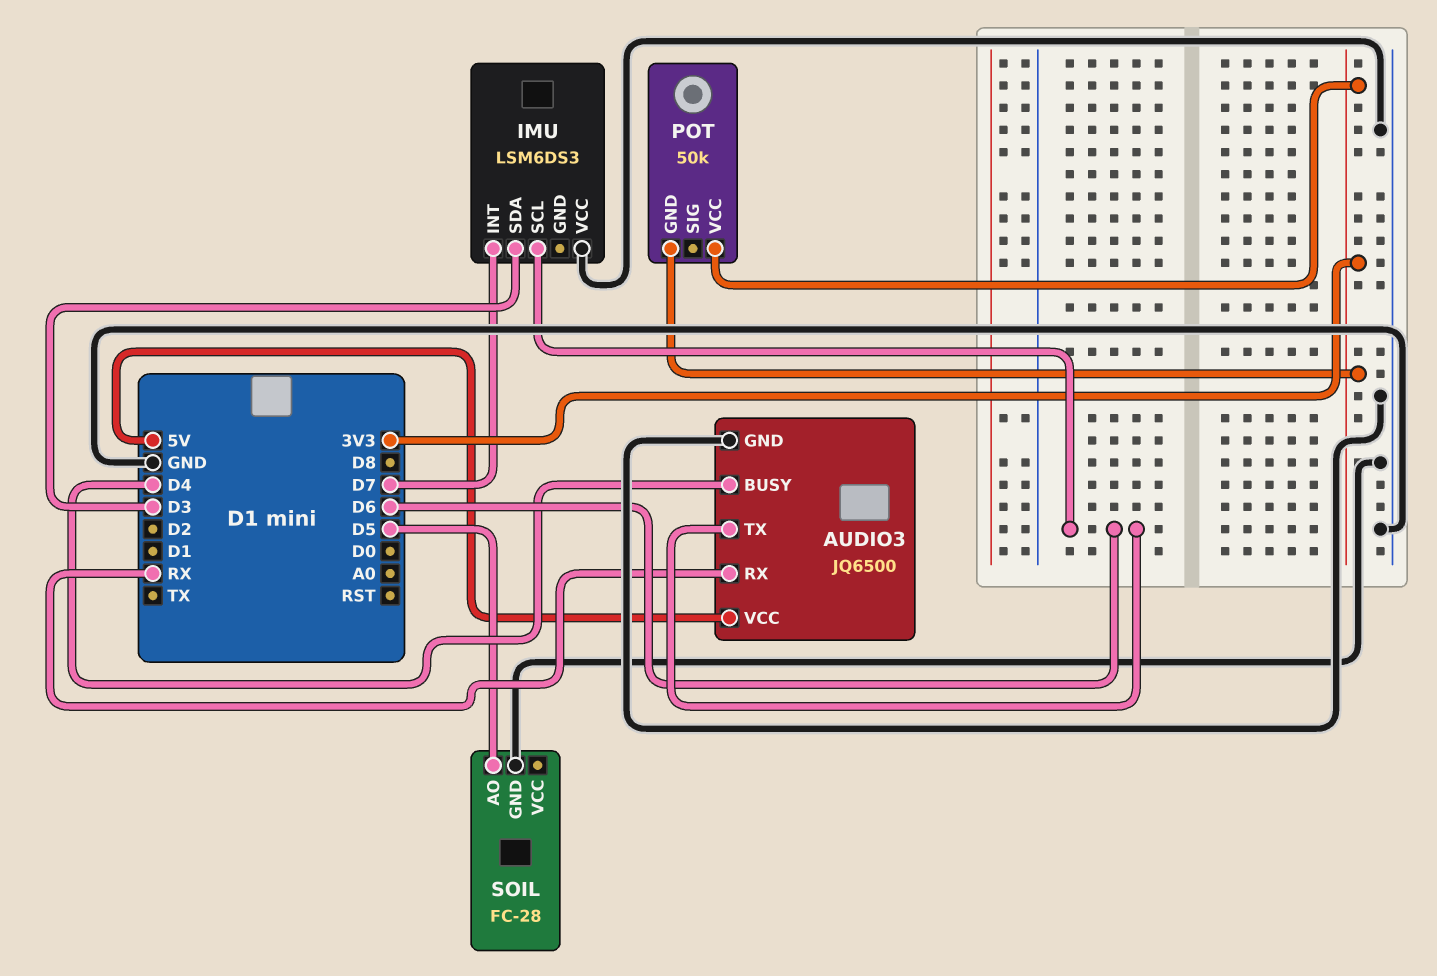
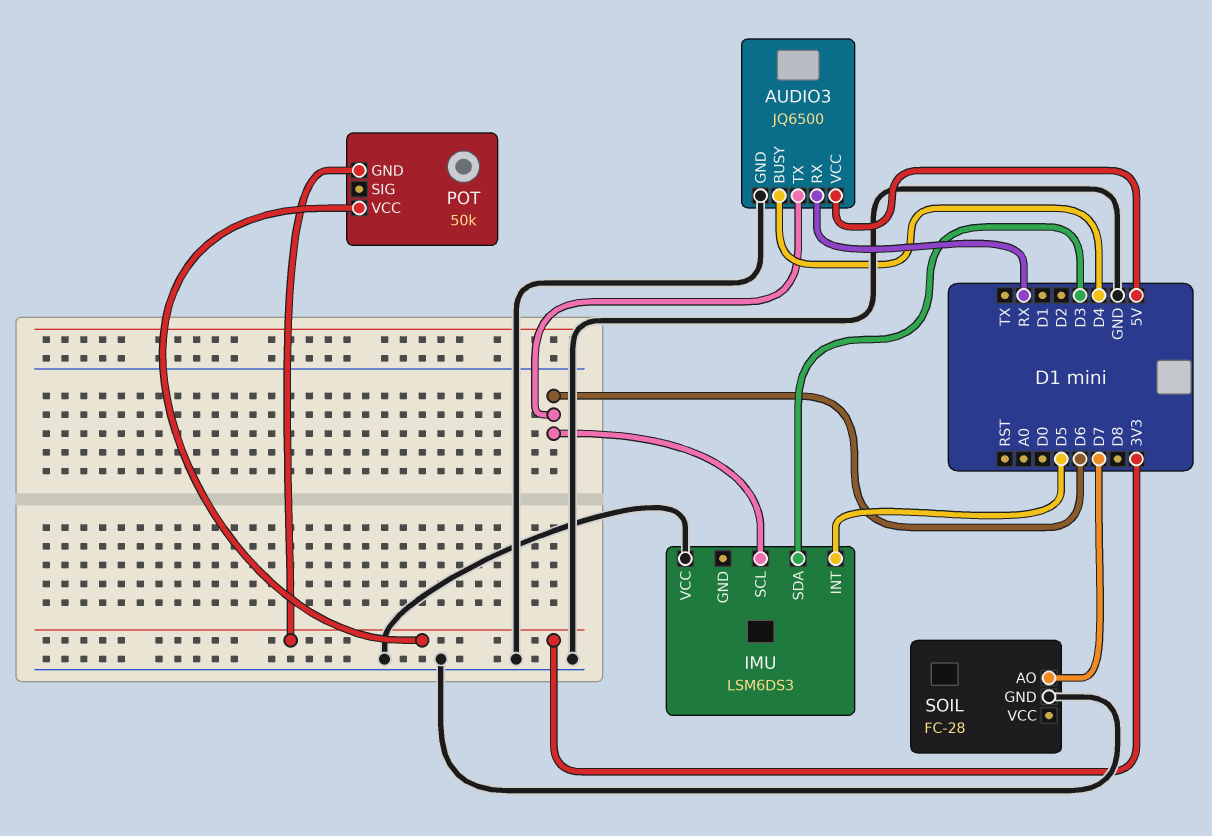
IMU pin INT: D7 -> D5
SOIL pin AO: D5 -> D7

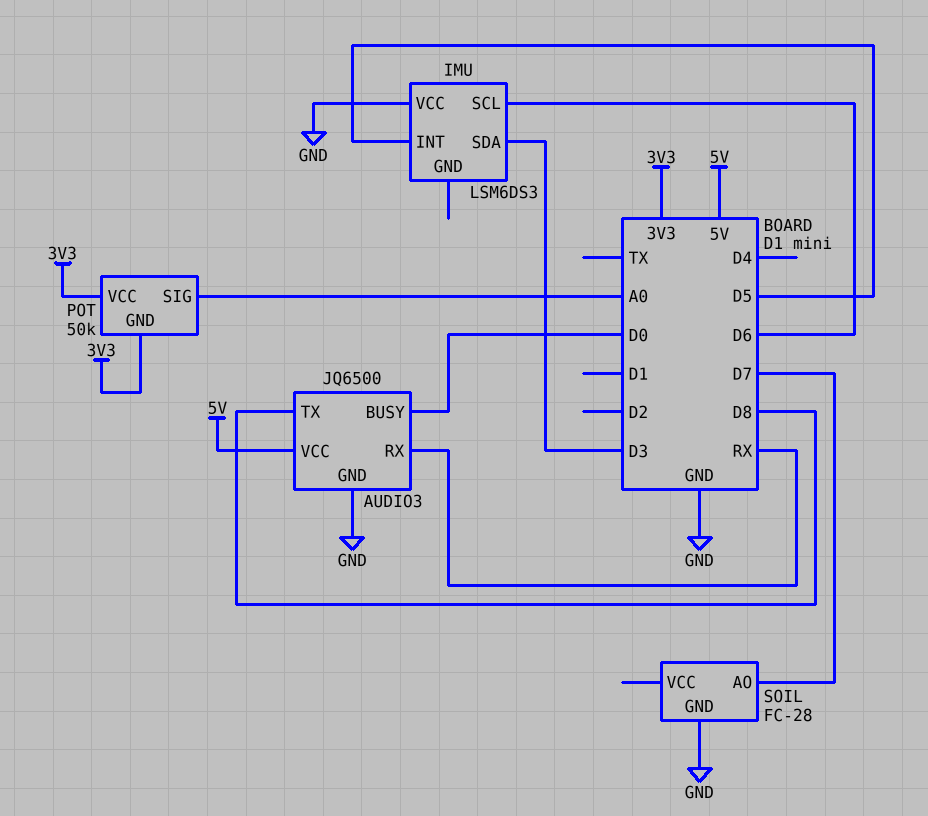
AUDIO3 pin BUSY: D4 -> D0
AUDIO3 pin TX: D6 -> D8
POT pin SIG: none -> A0

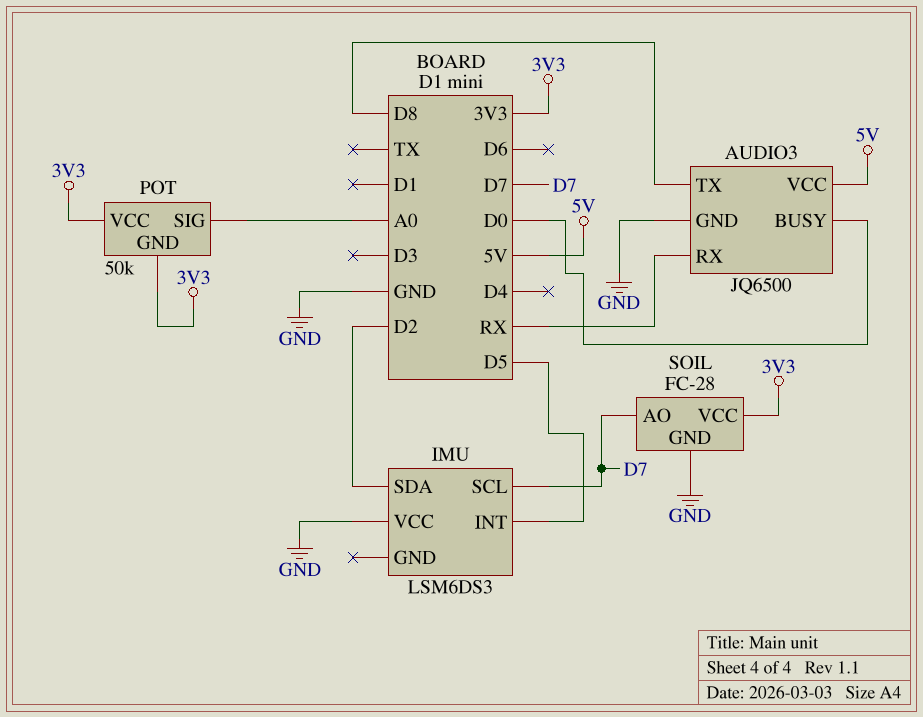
IMU pin SCL: D6 -> D7
IMU pin SDA: D3 -> D2
SOIL pin VCC: none -> 3V3

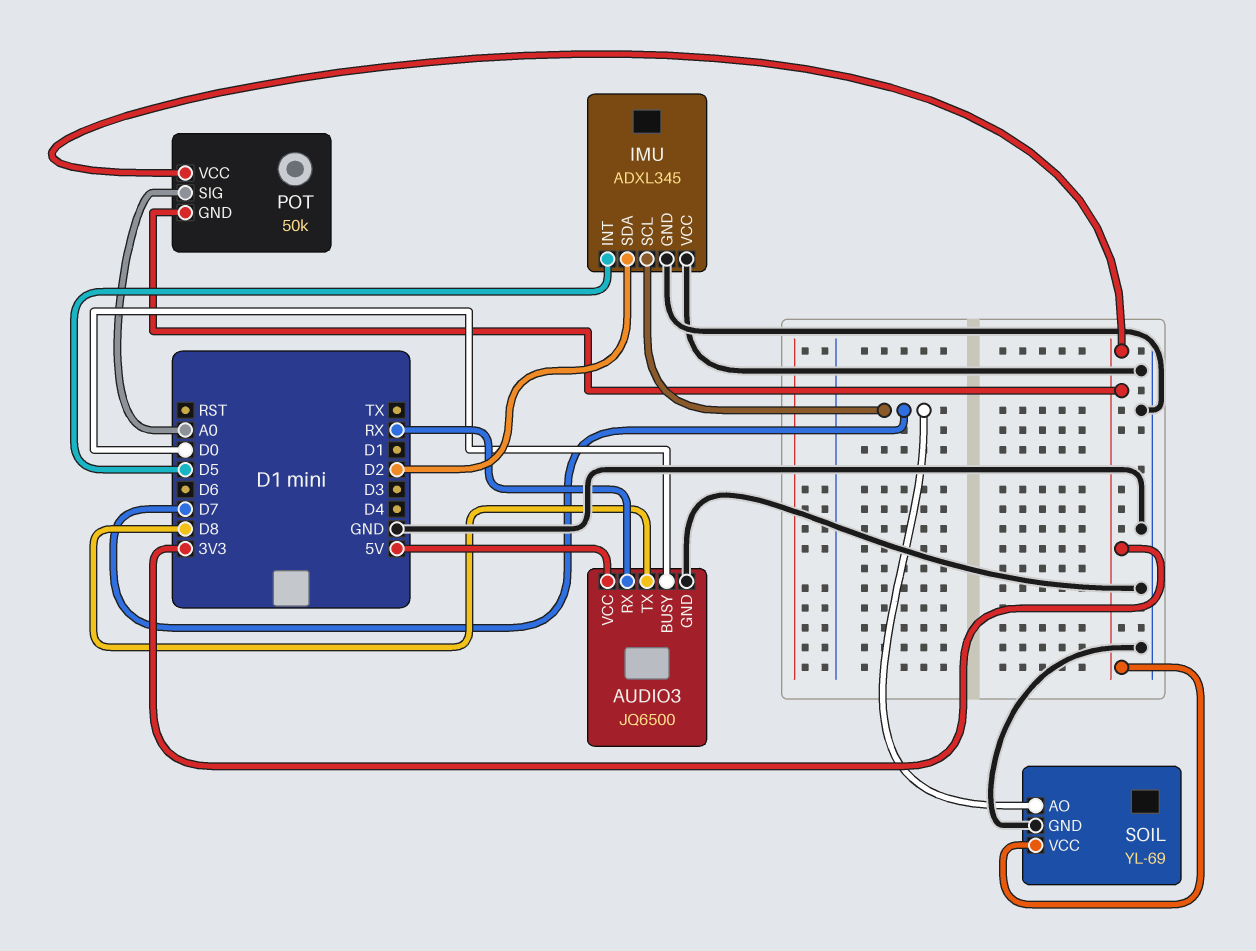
IMU: LSM6DS3 -> ADXL345
IMU pin GND: none -> GND
SOIL: FC-28 -> YL-69

